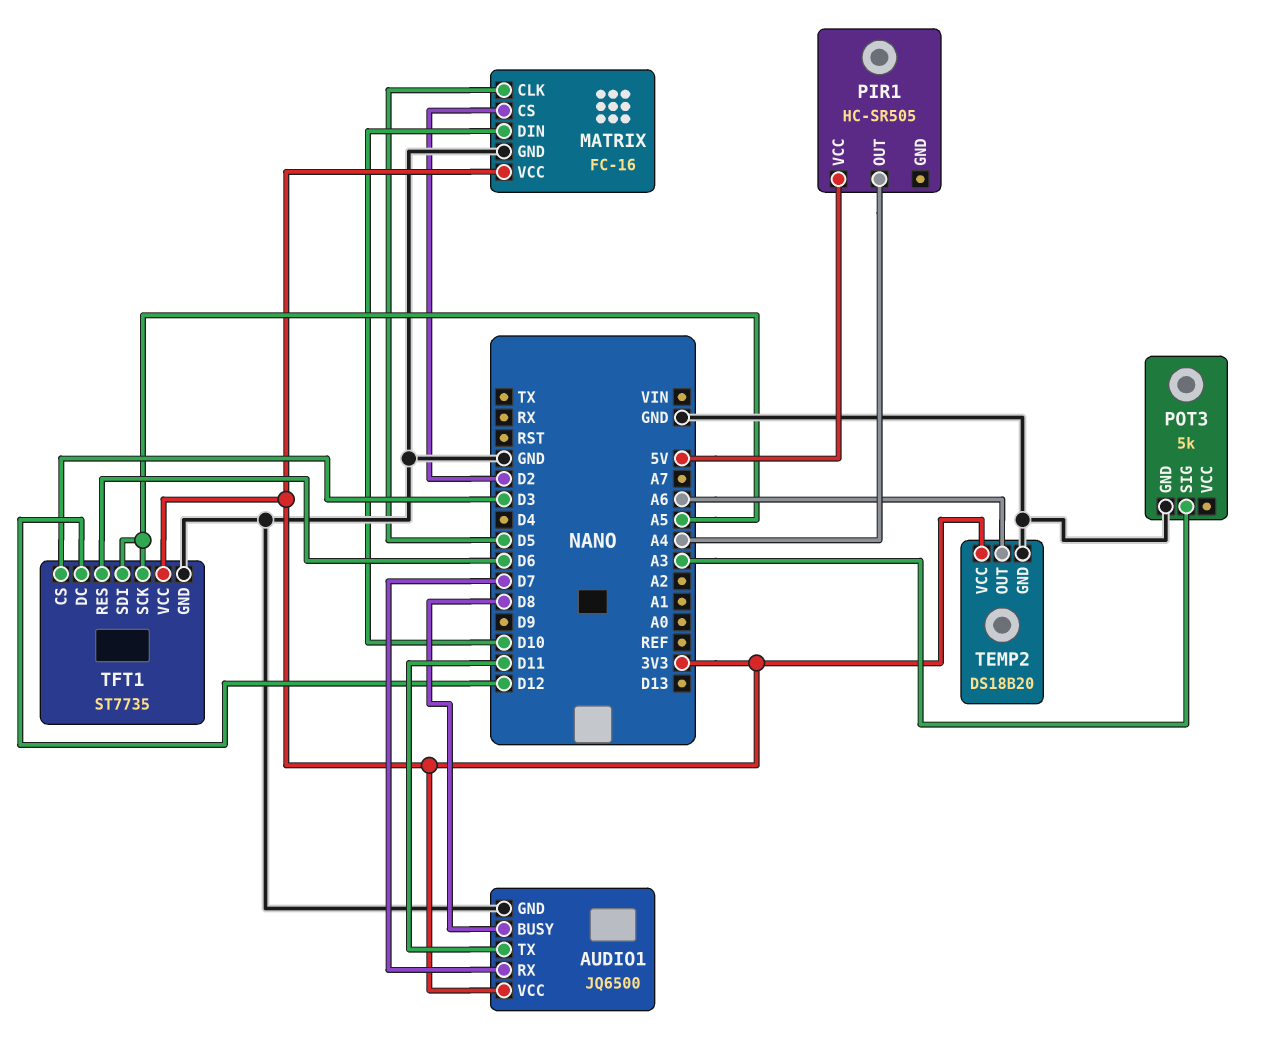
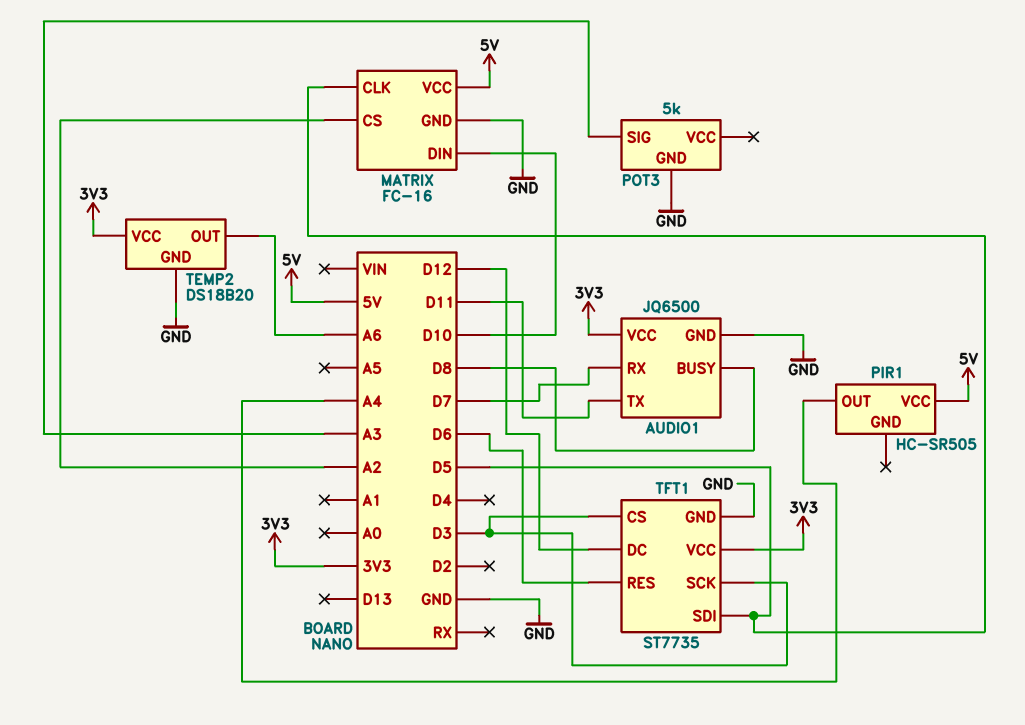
MATRIX pin CS: D2 -> A2
MATRIX pin VCC: 3V3 -> 5V
TFT1 pin SCK: A5 -> D3
TFT1 pin SDI: A5 -> D5

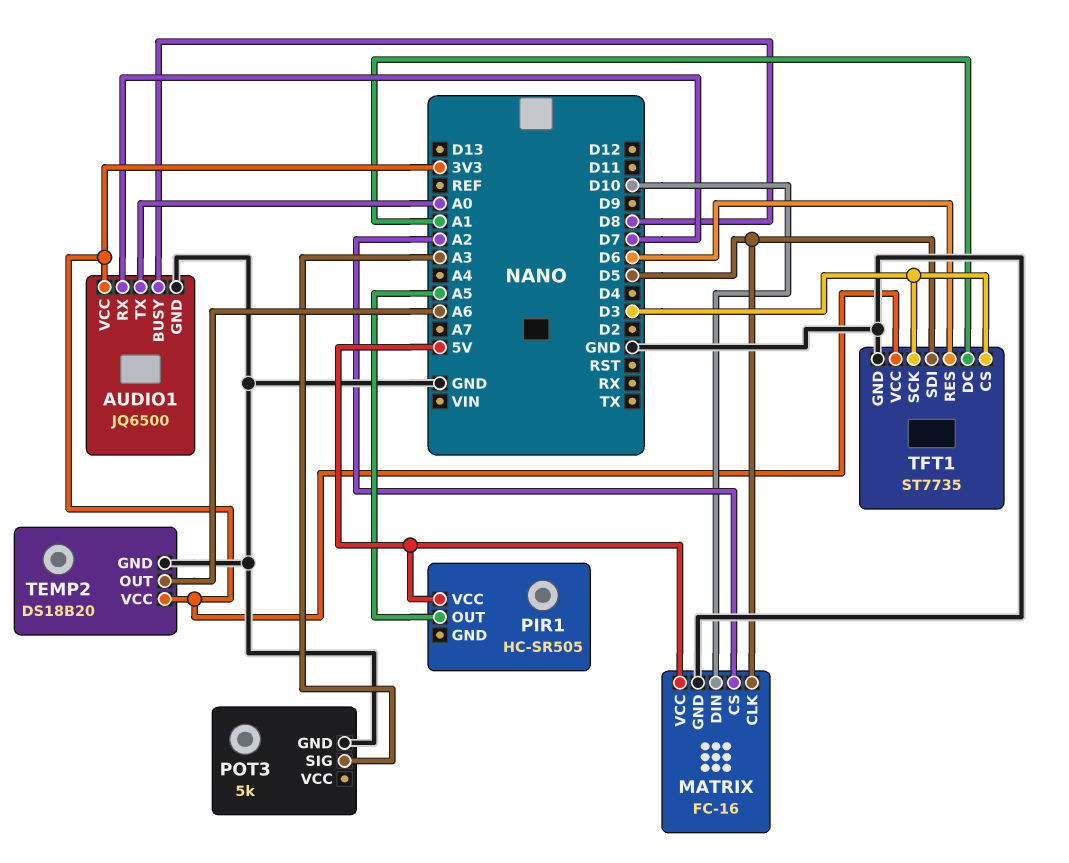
AUDIO1 pin TX: D11 -> A0
PIR1 pin OUT: A4 -> A5
TFT1 pin DC: D12 -> A1

